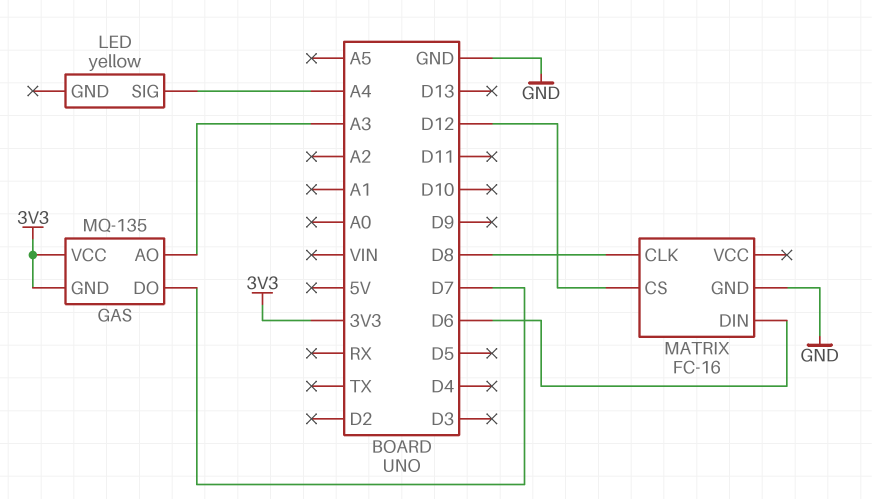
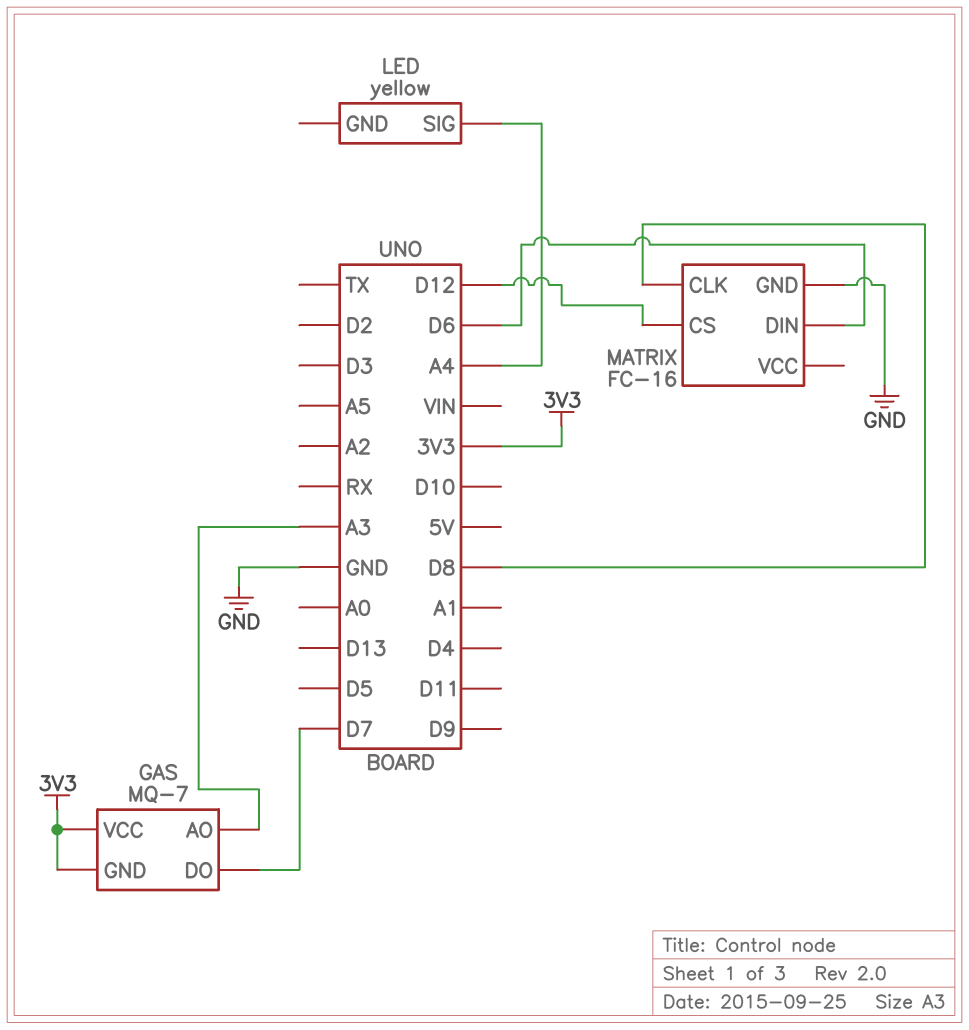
GAS: MQ-135 -> MQ-7

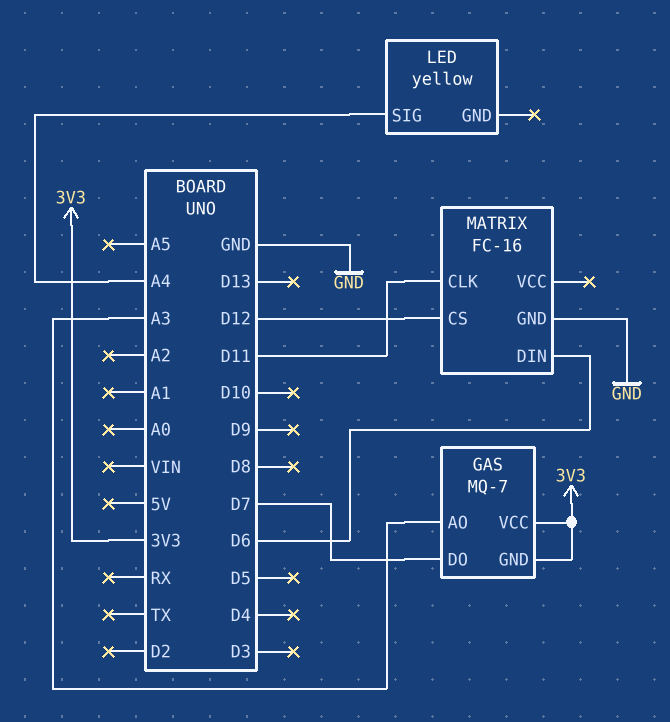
MATRIX pin CLK: D8 -> D11

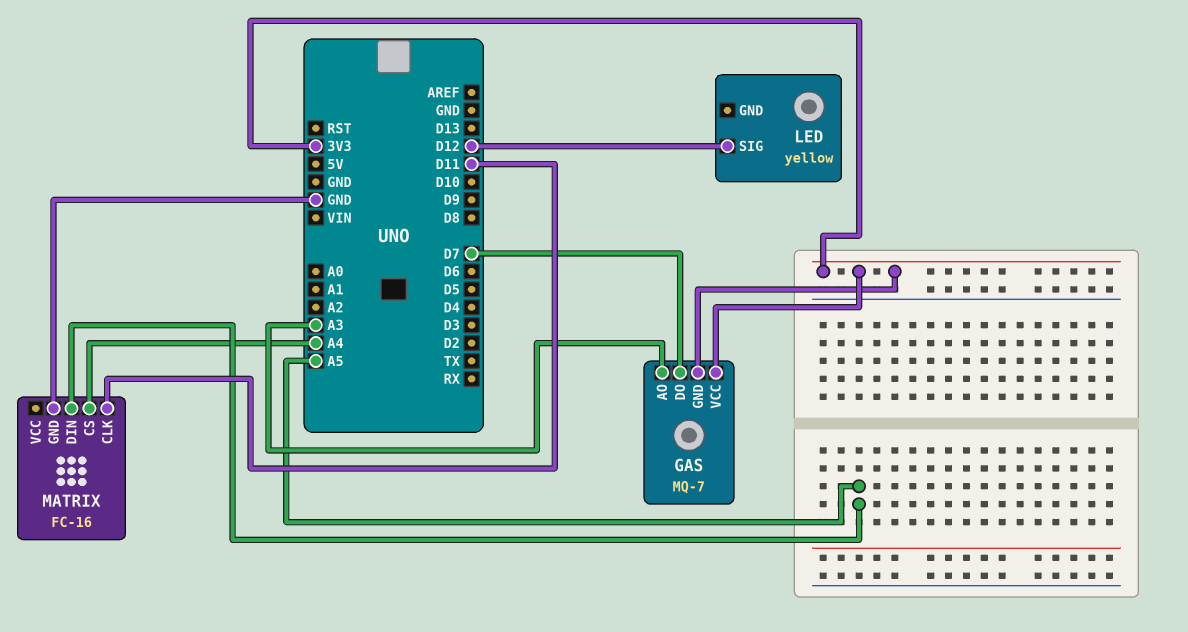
LED pin SIG: A4 -> D12
MATRIX pin CS: D12 -> A4
MATRIX pin DIN: D6 -> A5

